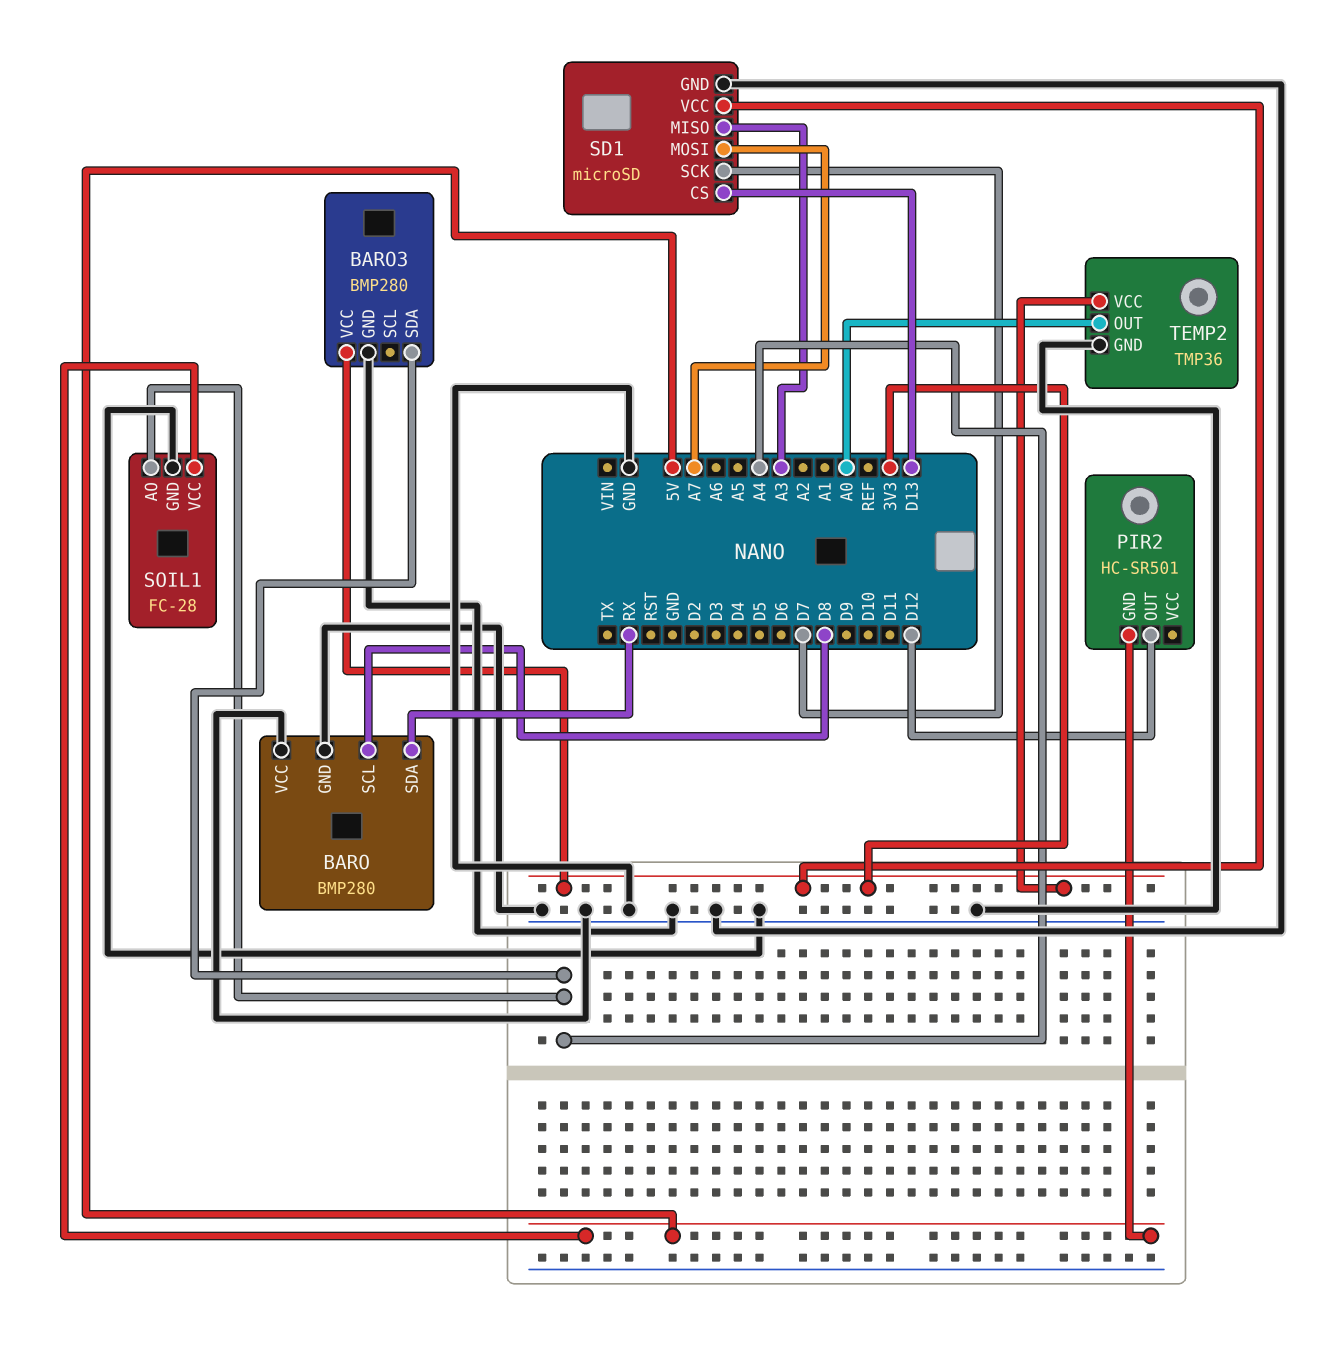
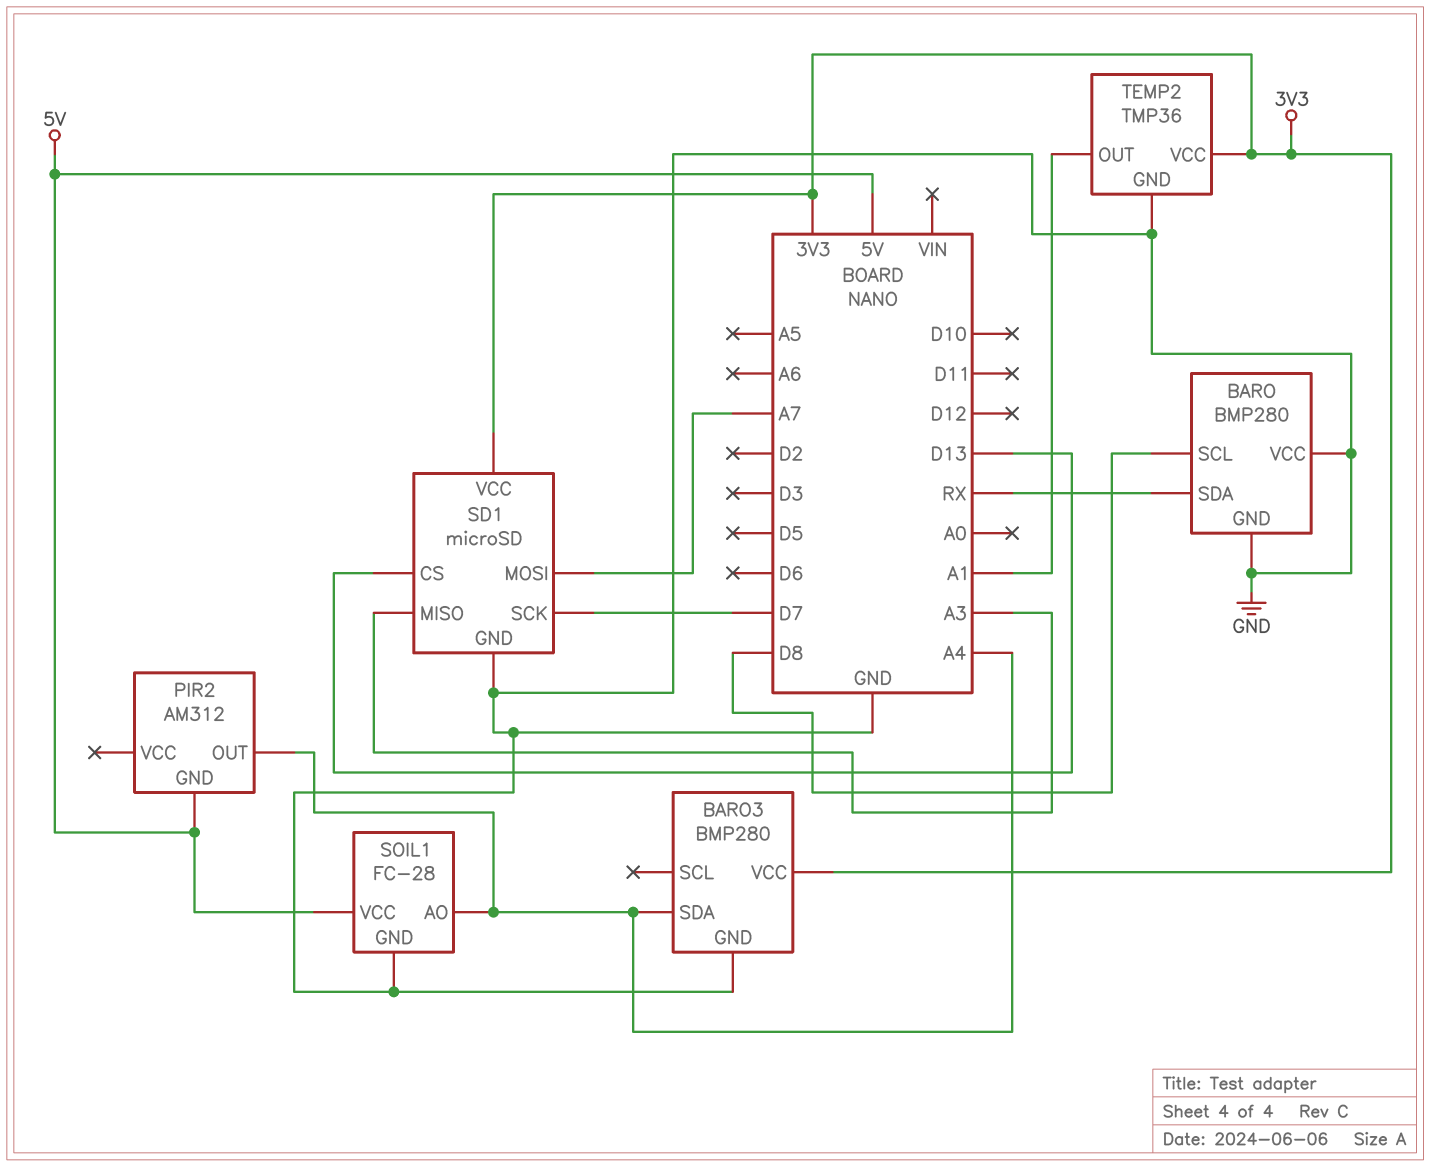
PIR2: HC-SR501 -> AM312
PIR2 pin OUT: D12 -> A4
TEMP2 pin OUT: A0 -> A1

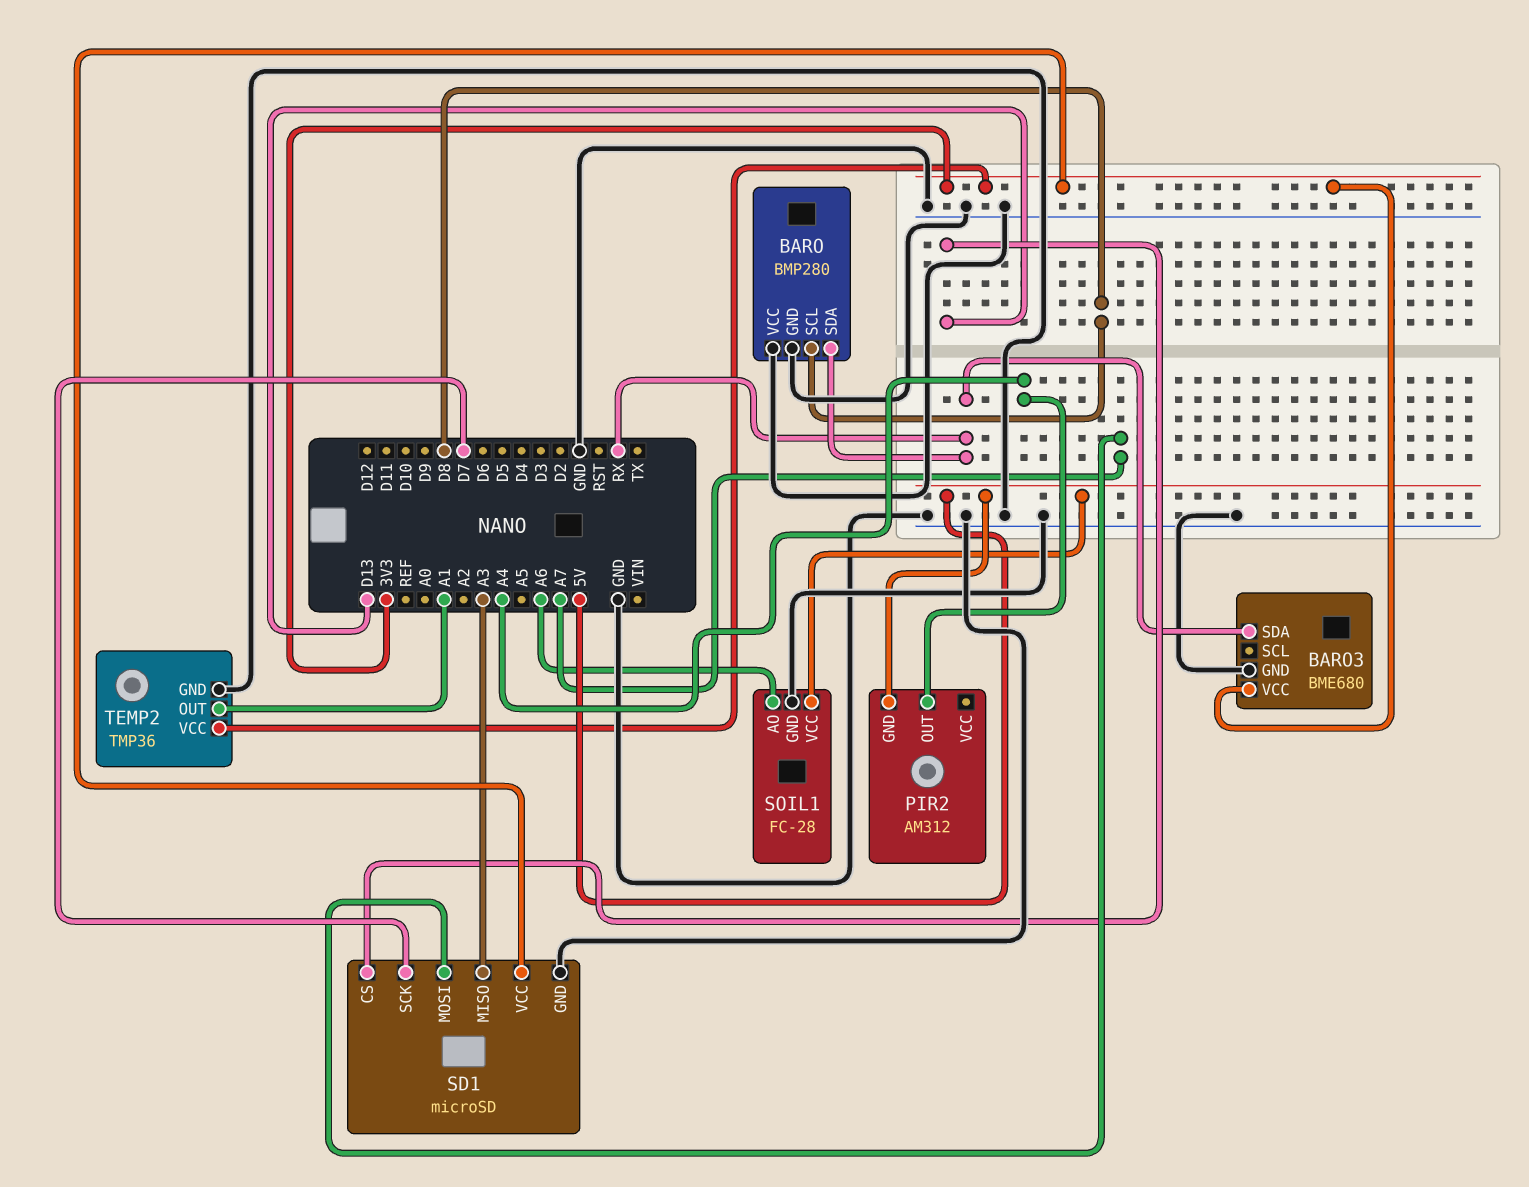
BARO3: BMP280 -> BME680
BARO3 pin SDA: A4 -> RX
SOIL1 pin AO: A4 -> A6

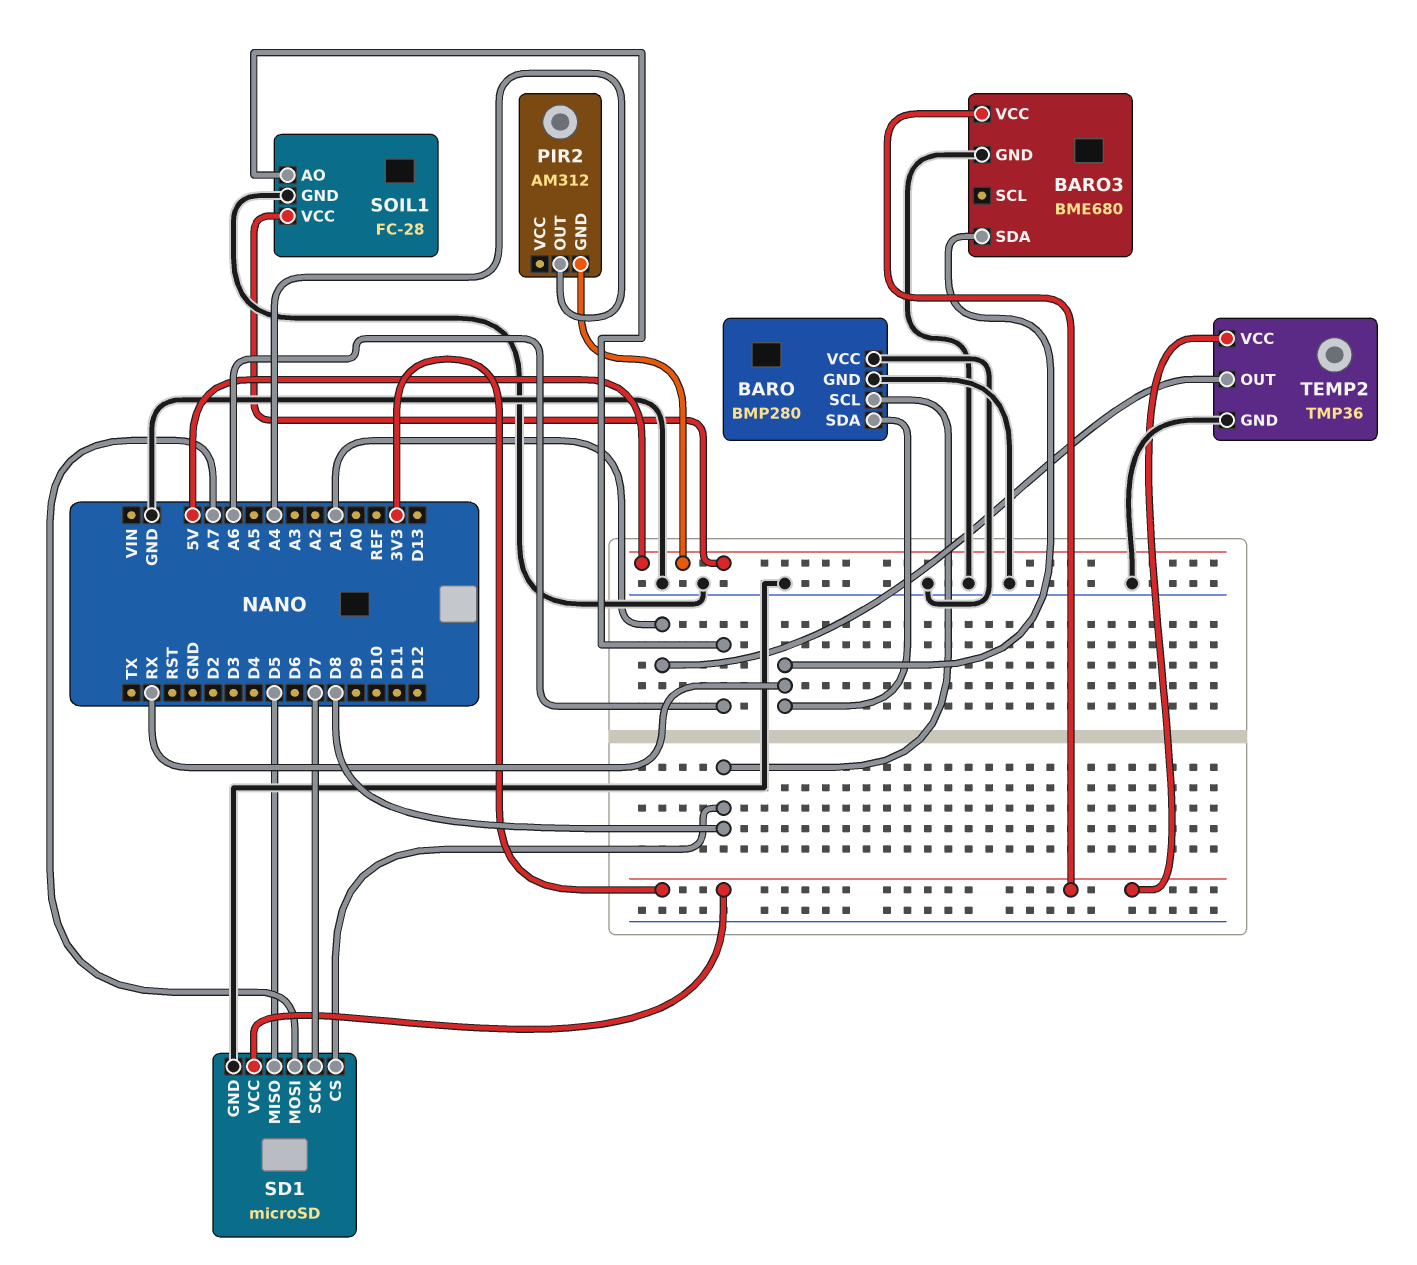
SD1 pin CS: D13 -> D8
SD1 pin MISO: A3 -> D5

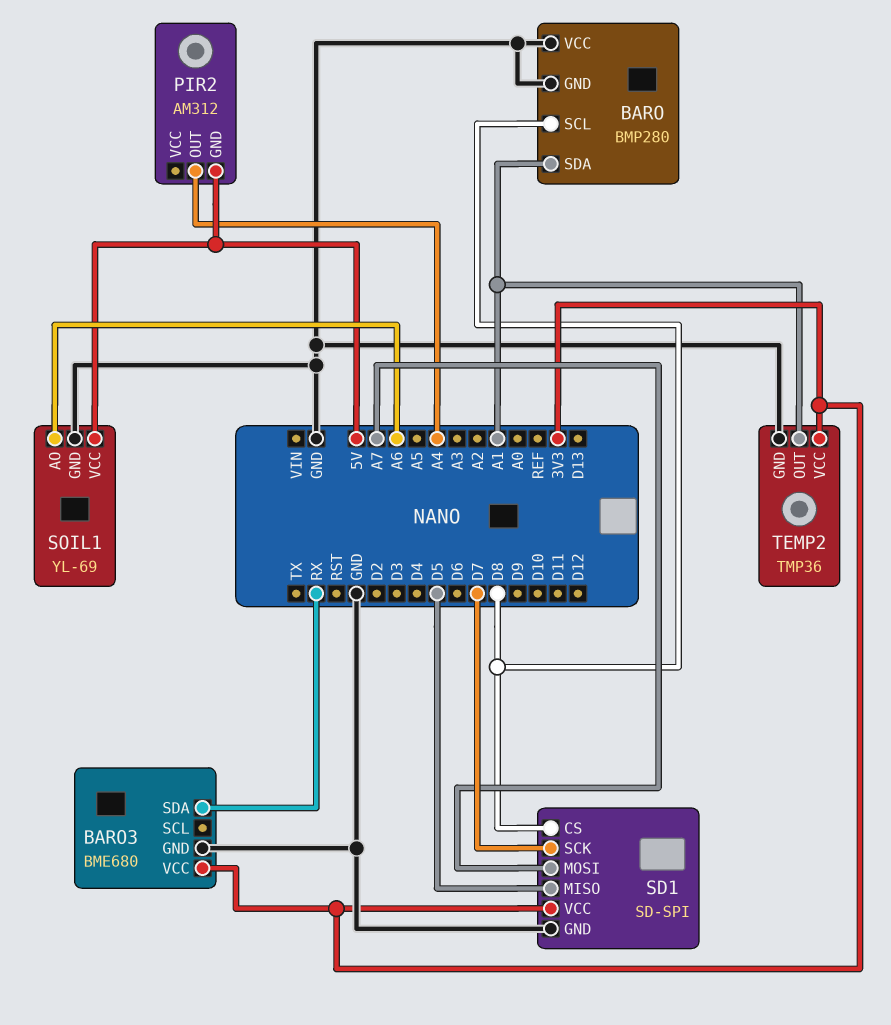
BARO pin SDA: RX -> A1
SD1: microSD -> SD-SPI
SOIL1: FC-28 -> YL-69

